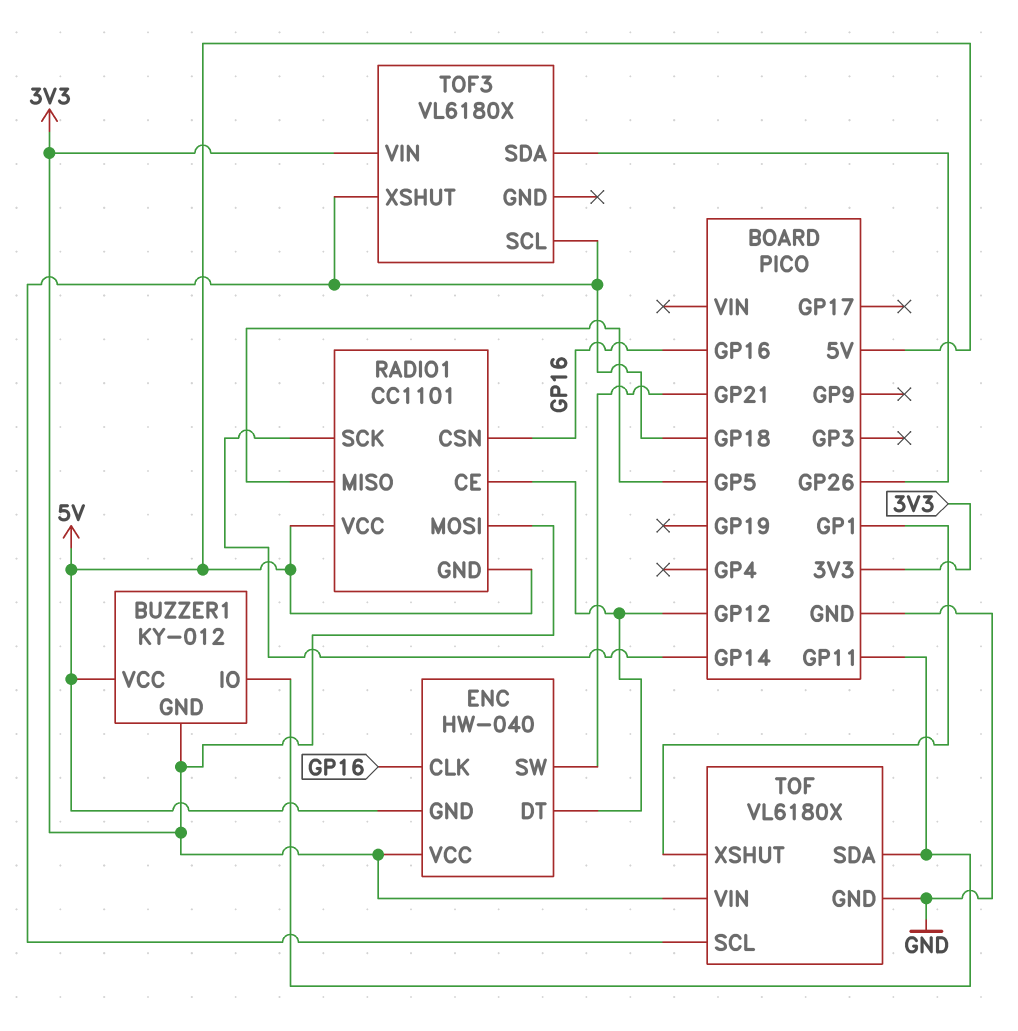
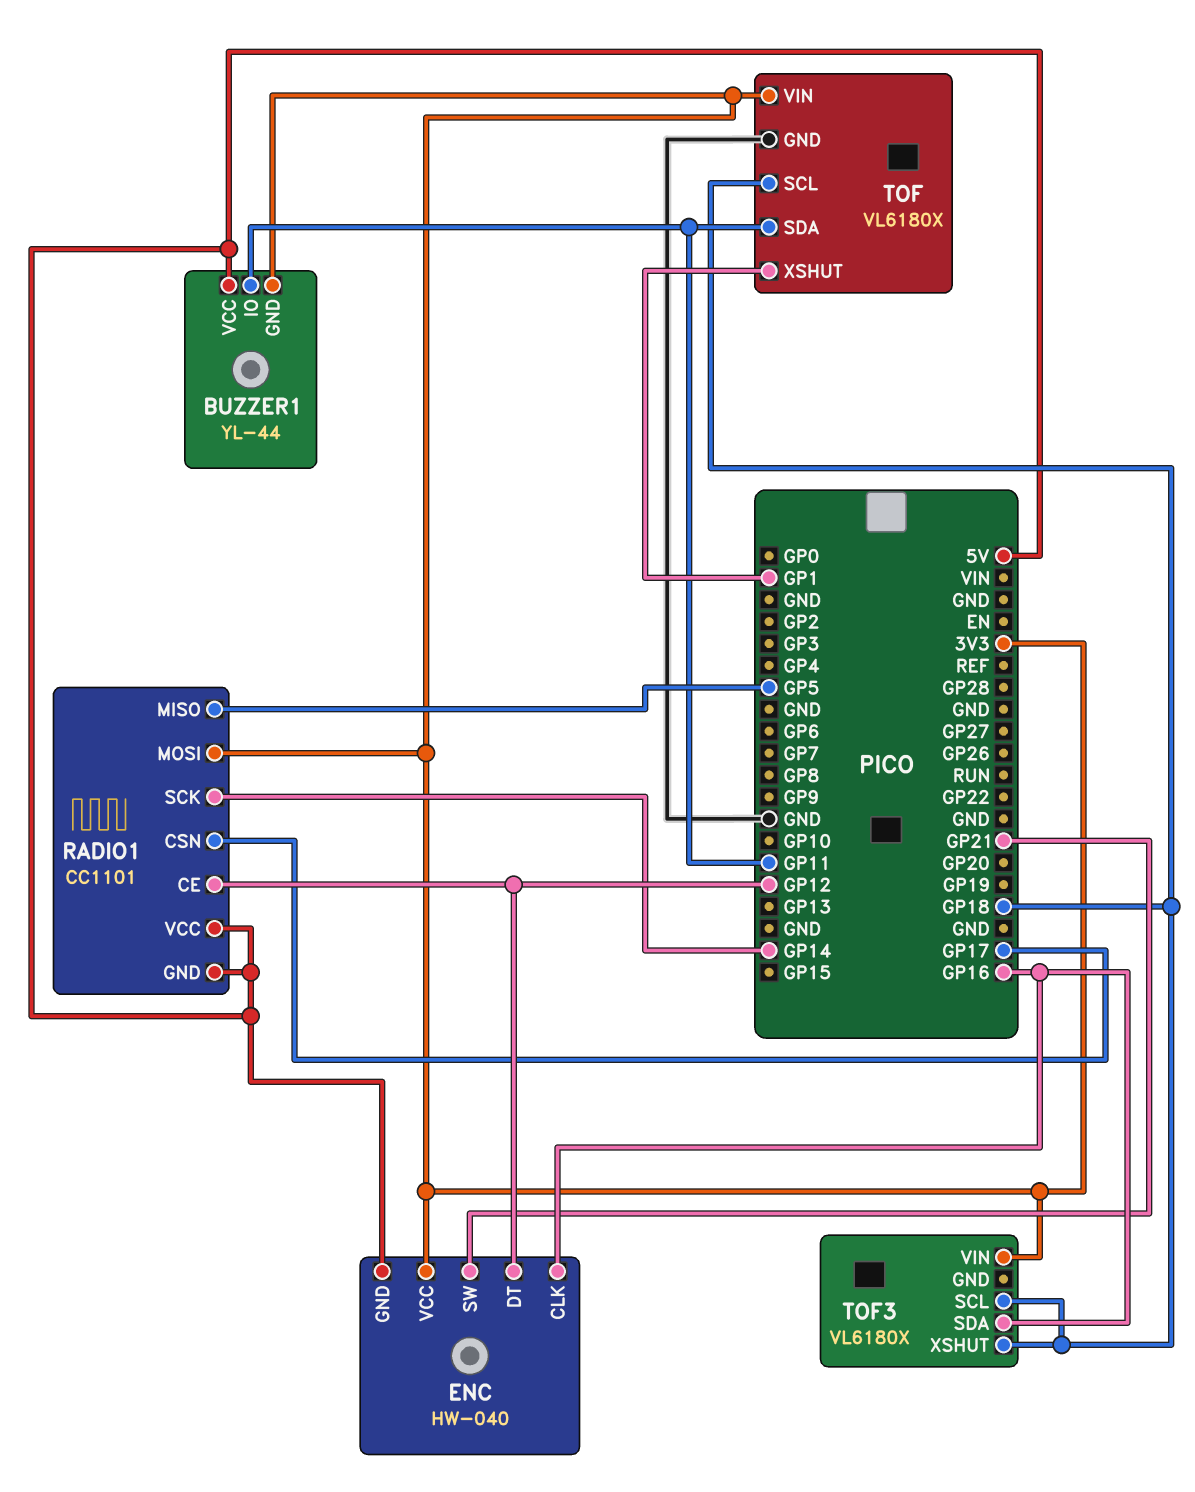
BUZZER1: KY-012 -> YL-44
RADIO1 pin CSN: GP16 -> GP17
TOF3 pin SDA: GP26 -> GP16

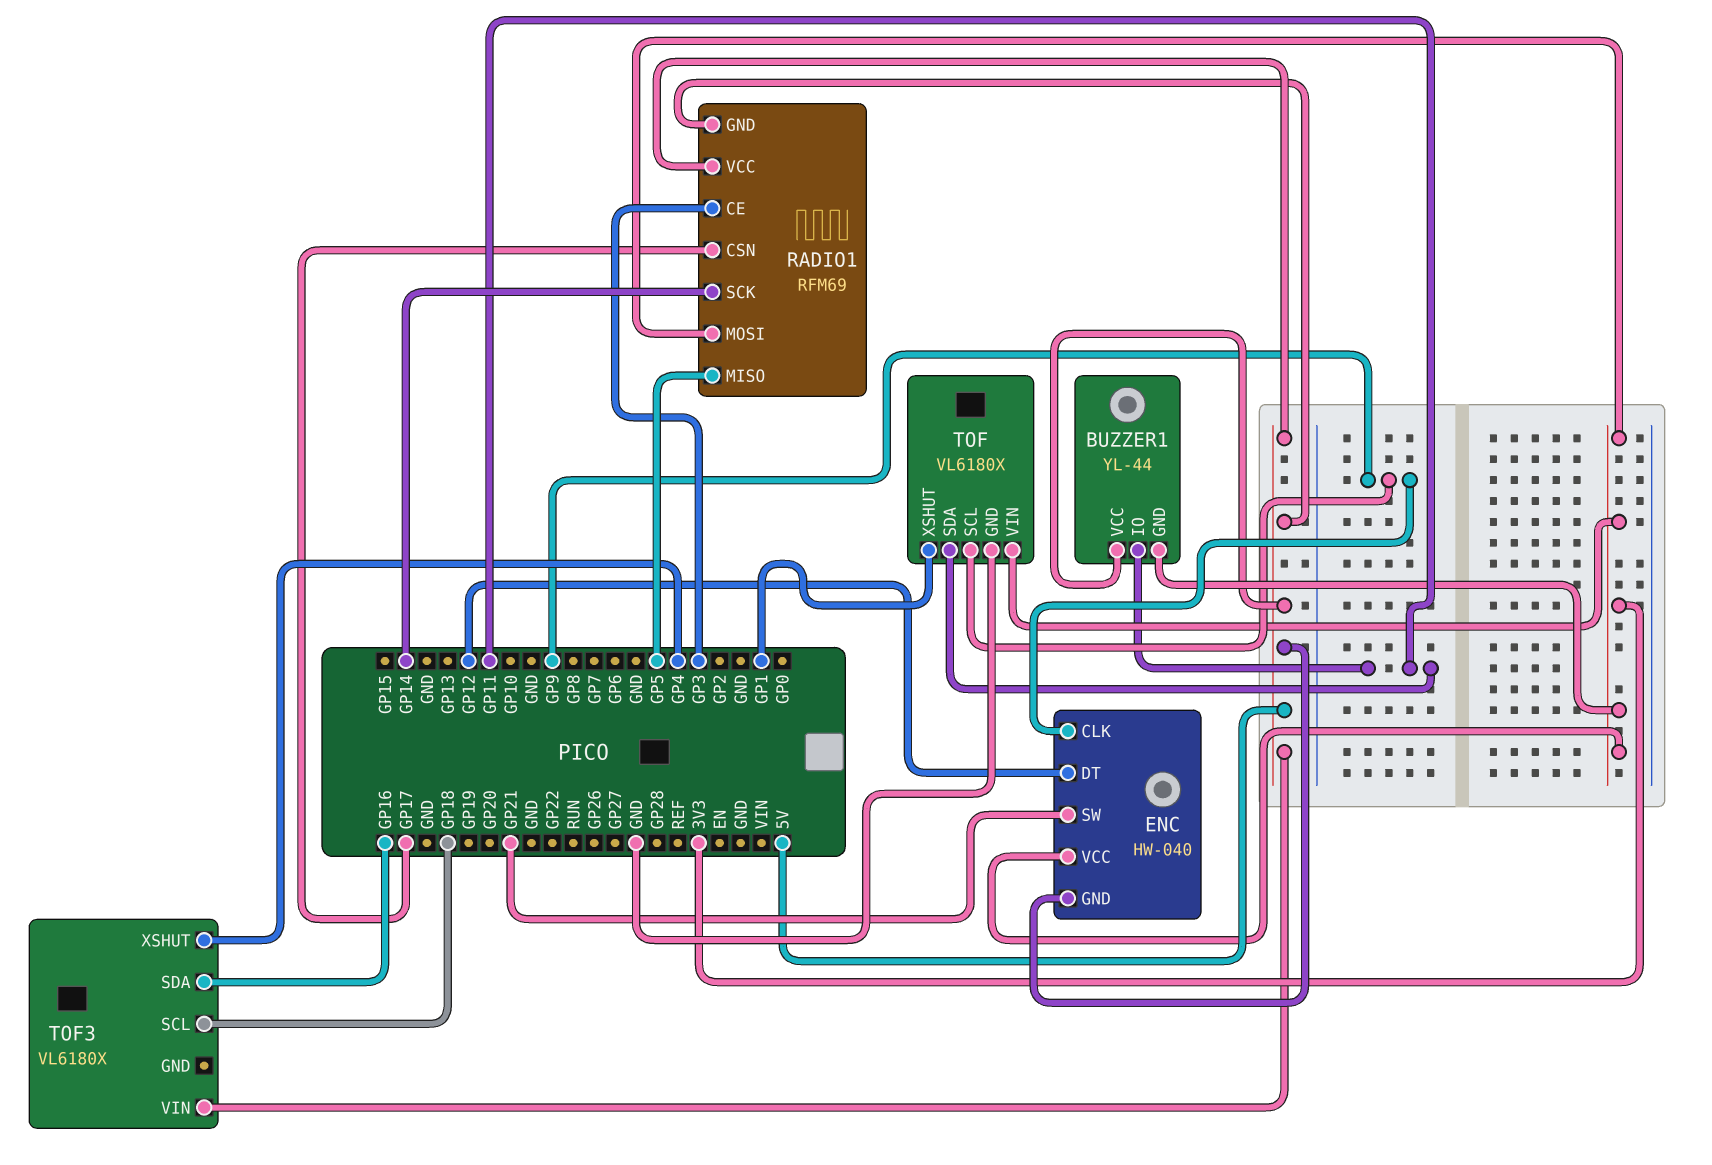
ENC pin CLK: GP16 -> GP9
RADIO1: CC1101 -> RFM69
RADIO1 pin CE: GP12 -> GP3
TOF pin SCL: GP18 -> GP9
TOF3 pin VIN: 3V3 -> 5V
TOF3 pin XSHUT: GP18 -> GP4

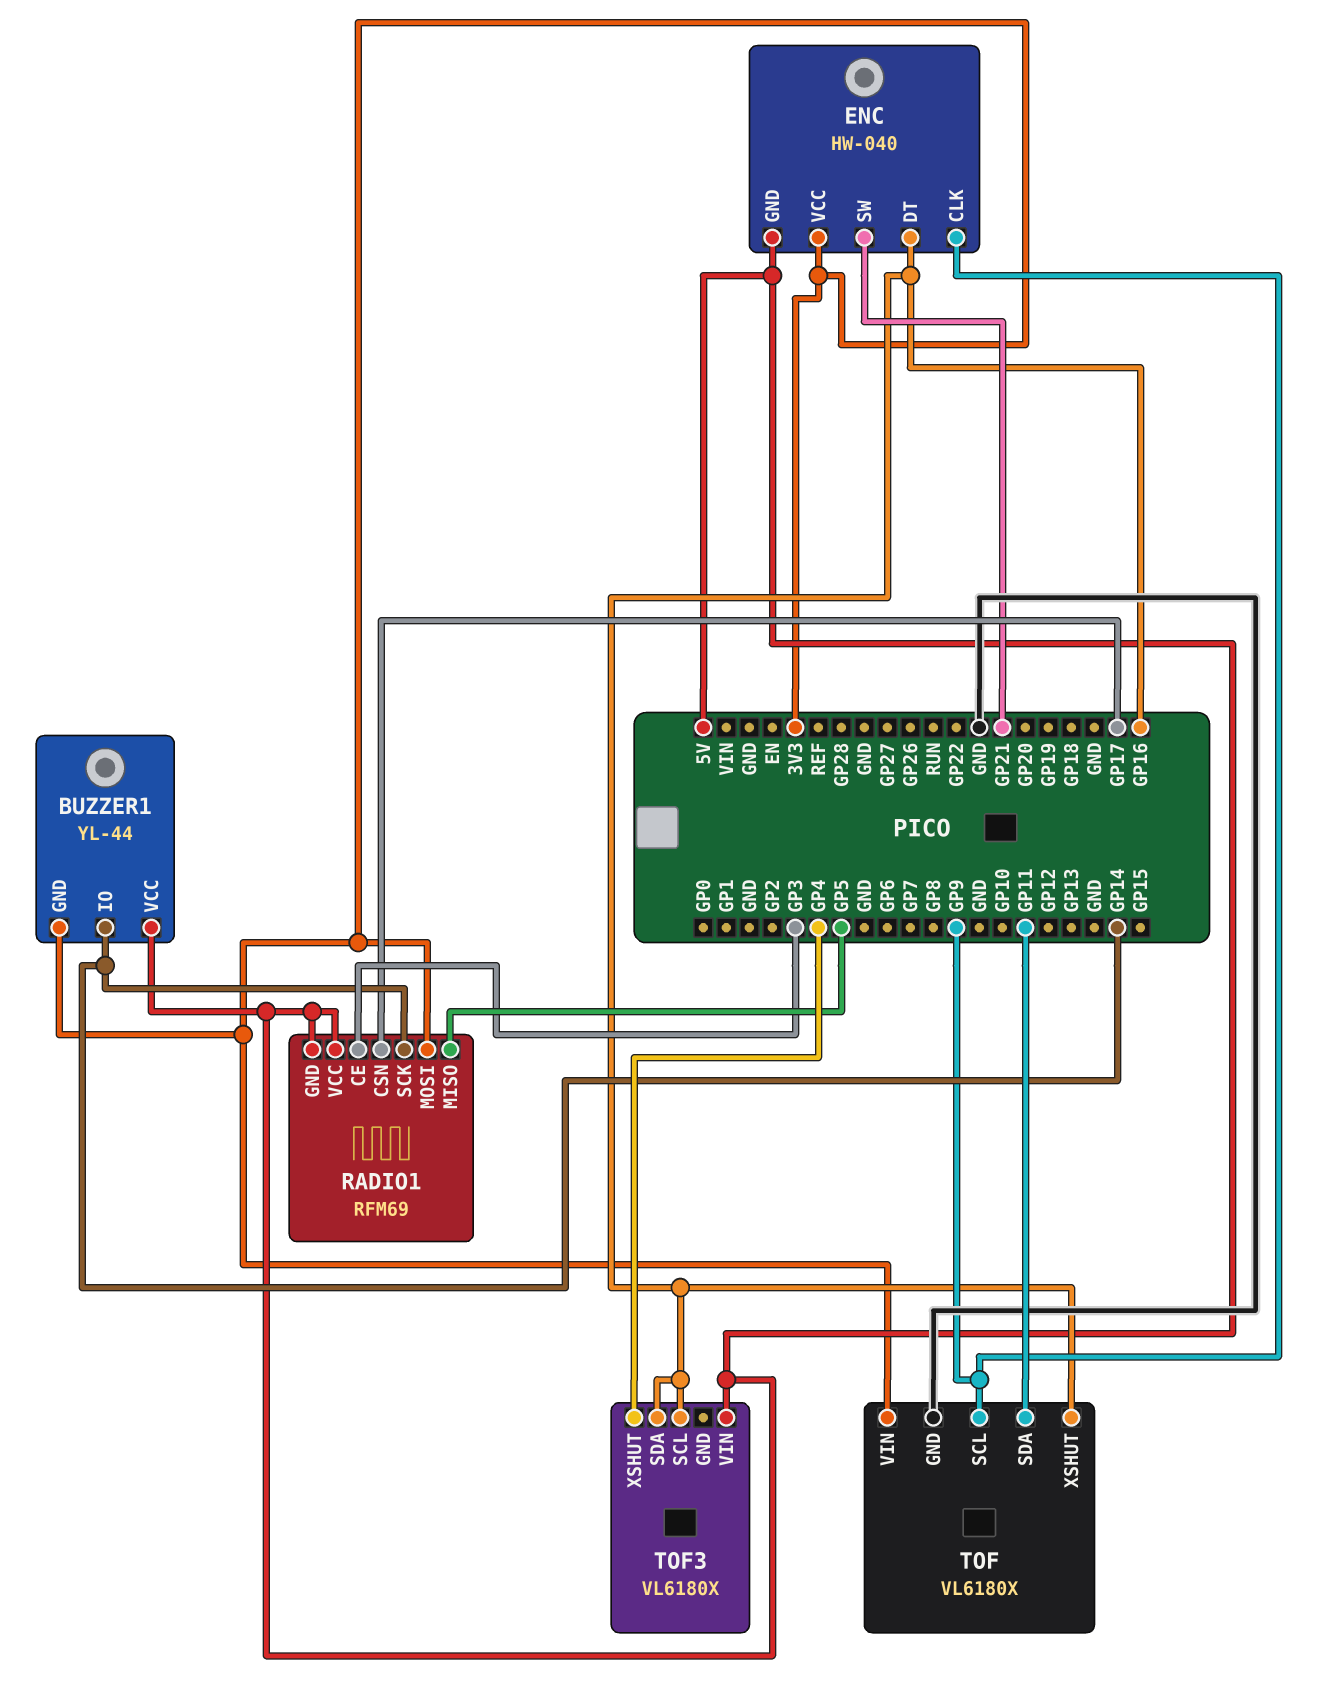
BUZZER1 pin IO: GP11 -> GP14
ENC pin DT: GP12 -> GP16
TOF pin XSHUT: GP1 -> GP16
TOF3 pin SCL: GP18 -> GP16

